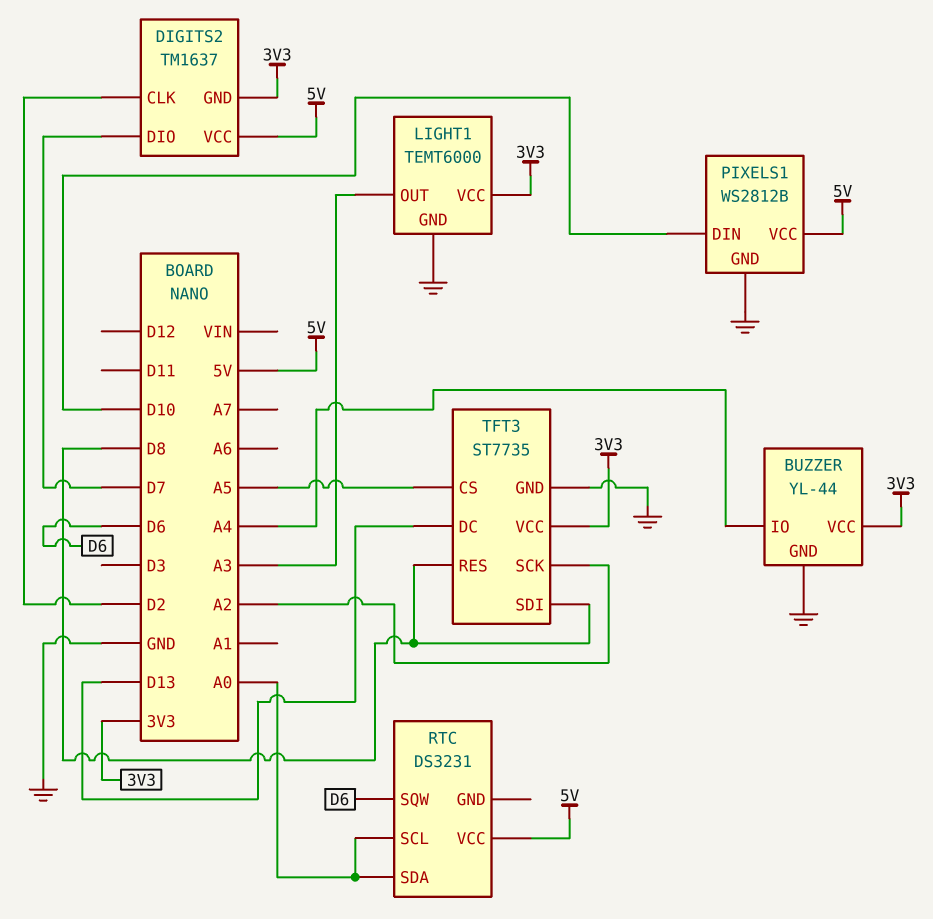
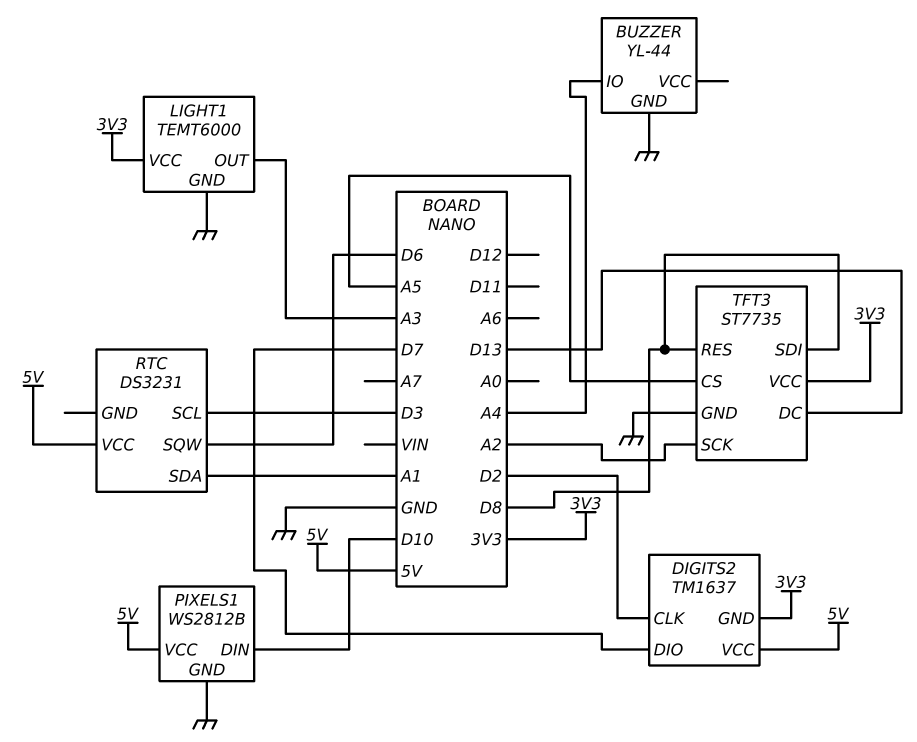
BUZZER pin VCC: 3V3 -> none
RTC pin SCL: A0 -> D3
RTC pin SDA: A0 -> A1

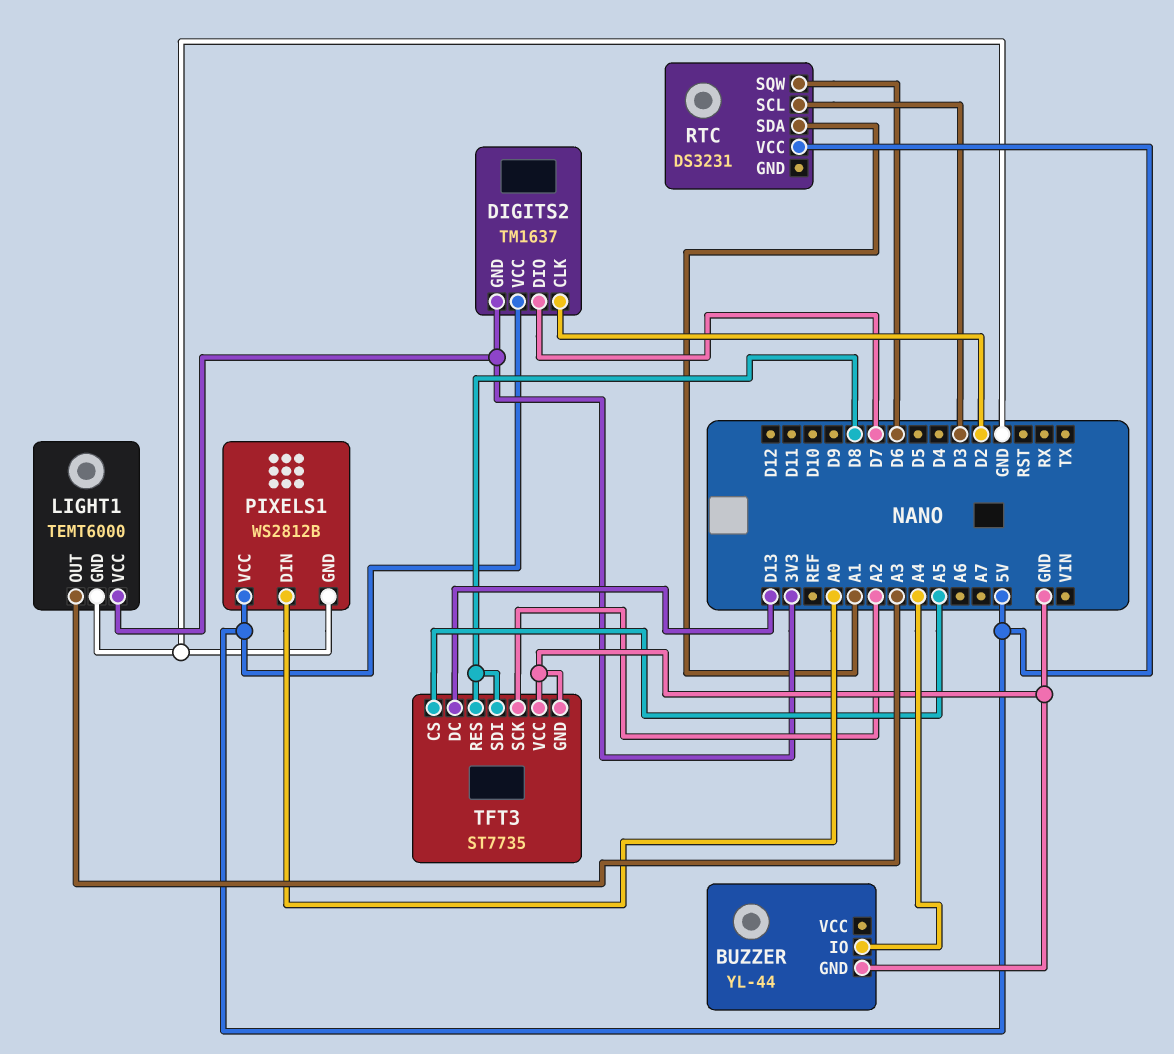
PIXELS1 pin DIN: D10 -> A0
TFT3 pin VCC: 3V3 -> GND

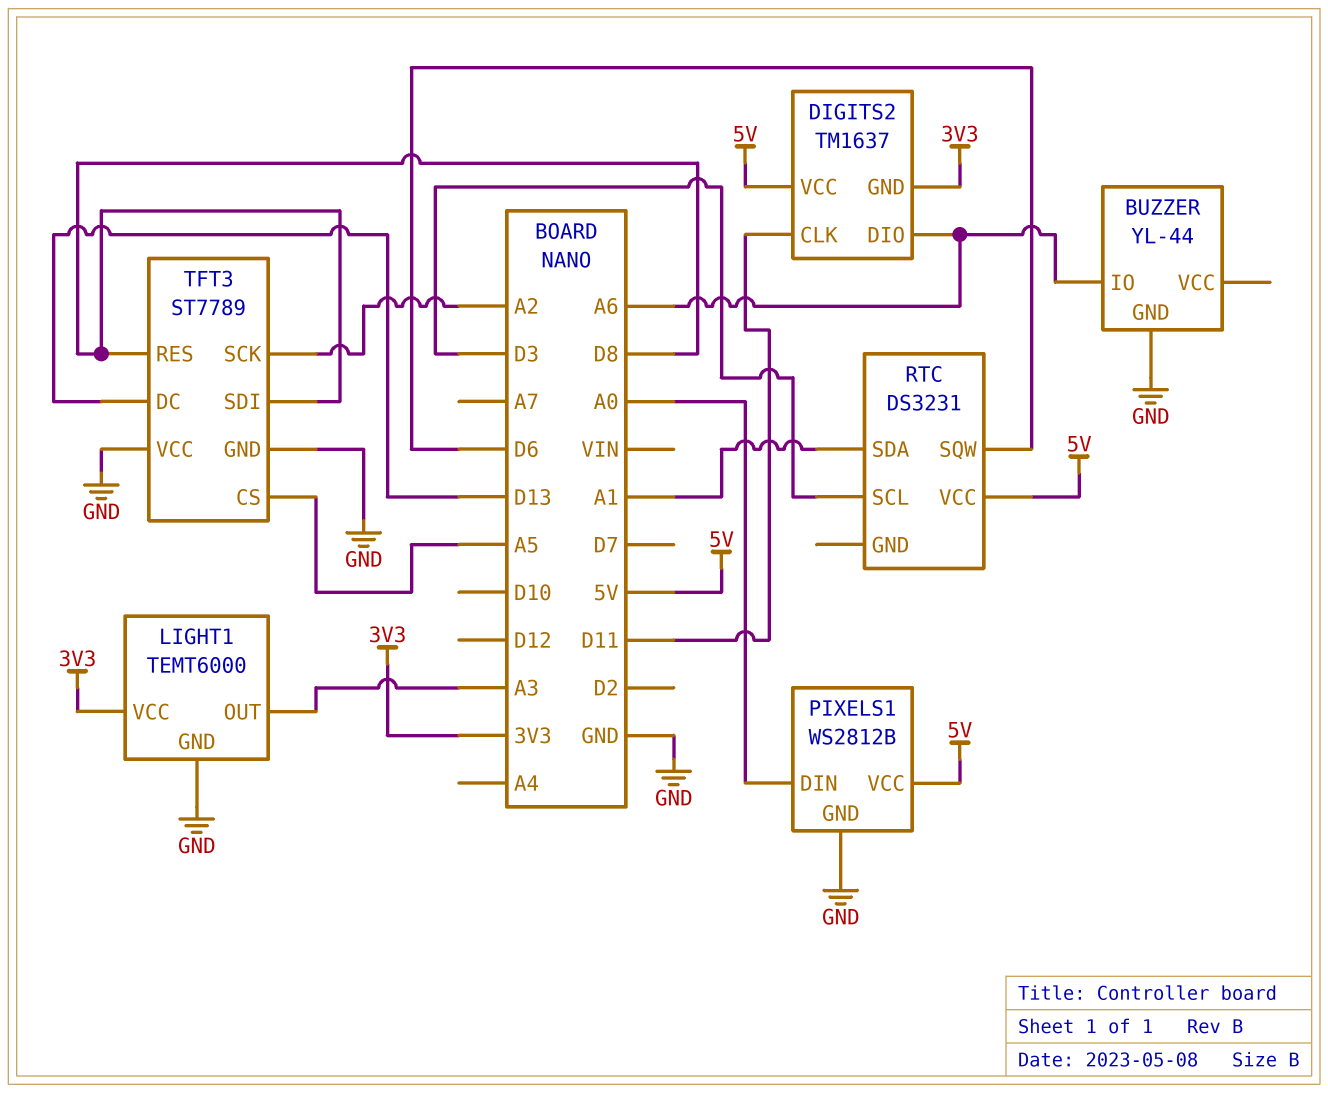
BUZZER pin IO: A4 -> A6
DIGITS2 pin CLK: D2 -> D11
DIGITS2 pin DIO: D7 -> A6
TFT3: ST7735 -> ST7789

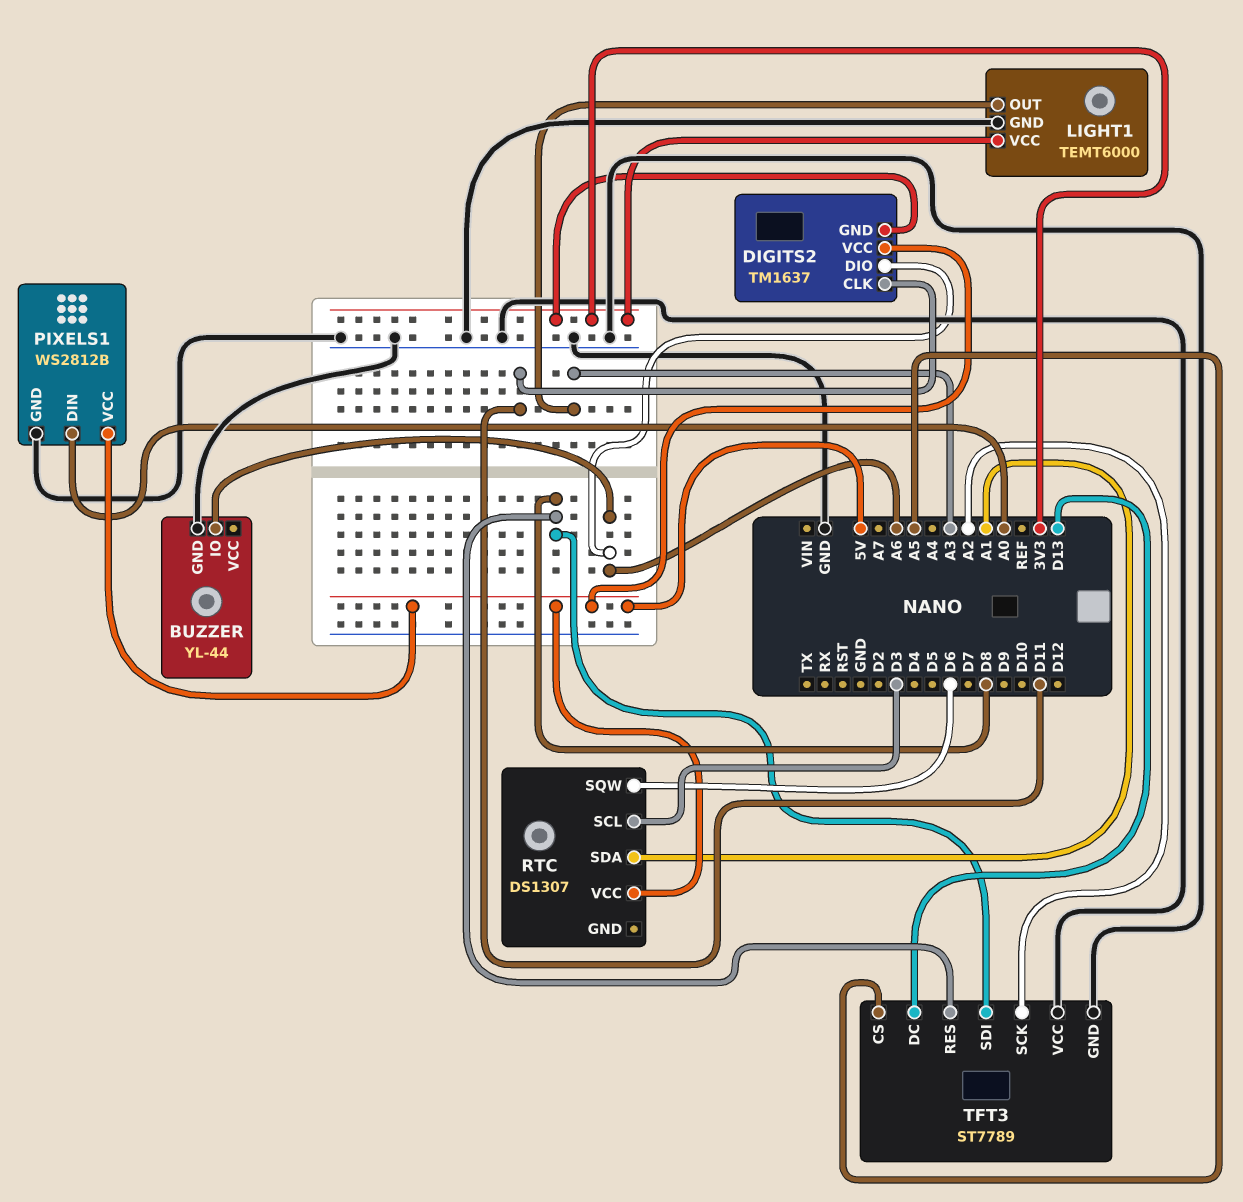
RTC: DS3231 -> DS1307

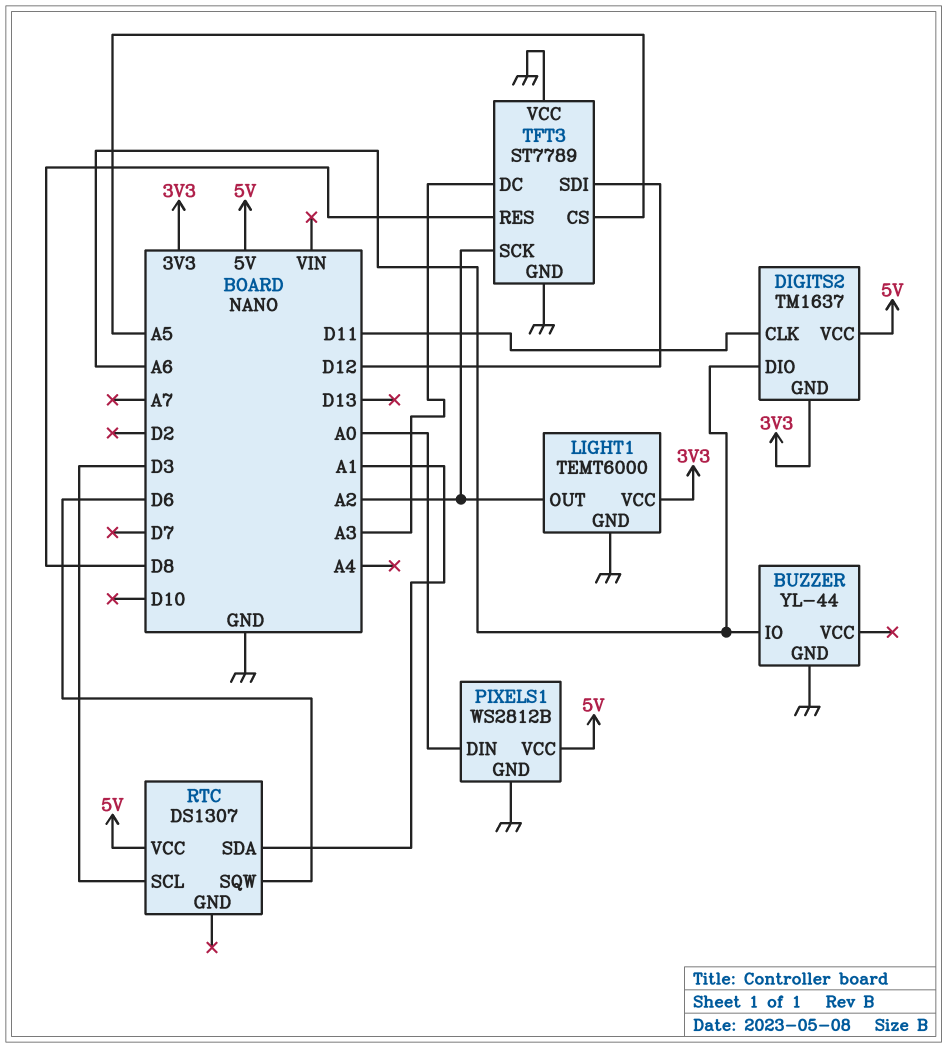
LIGHT1 pin OUT: A3 -> A2
TFT3 pin DC: D13 -> A3
TFT3 pin SDI: D8 -> D12

